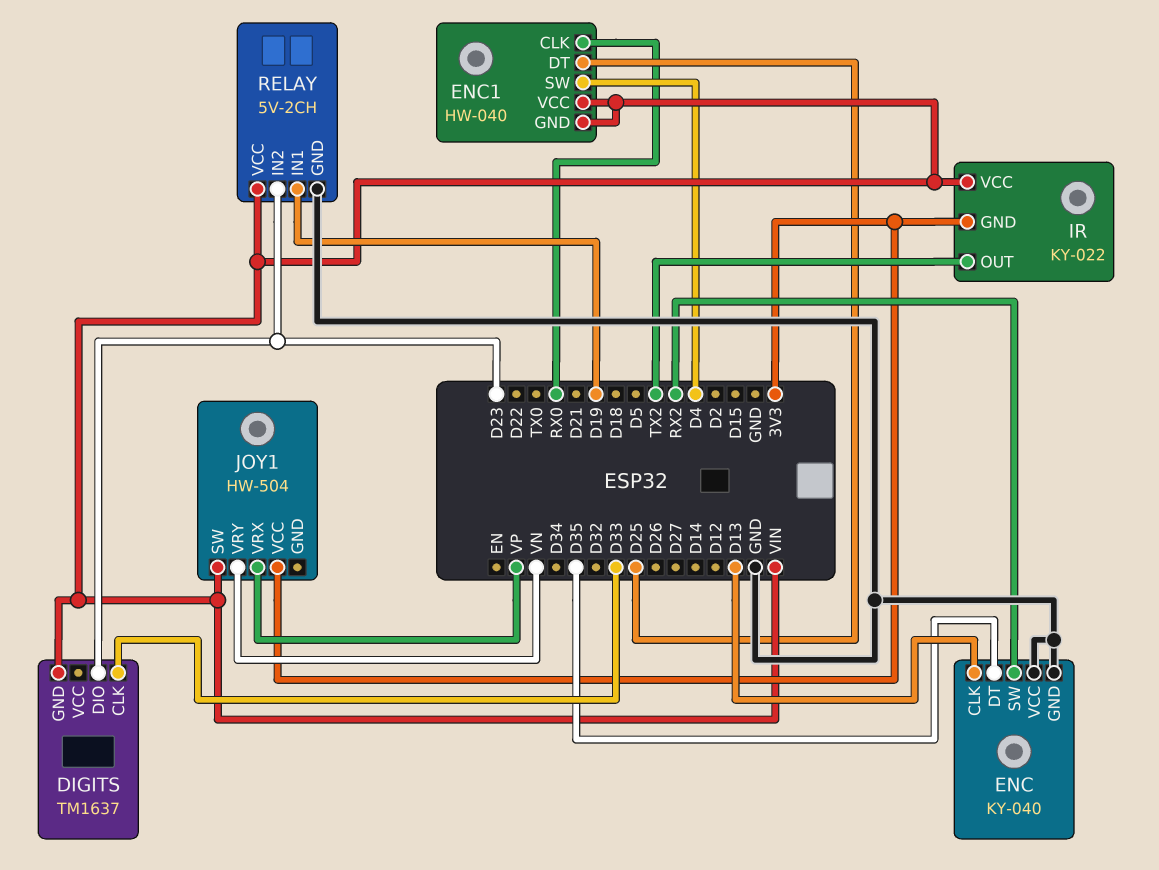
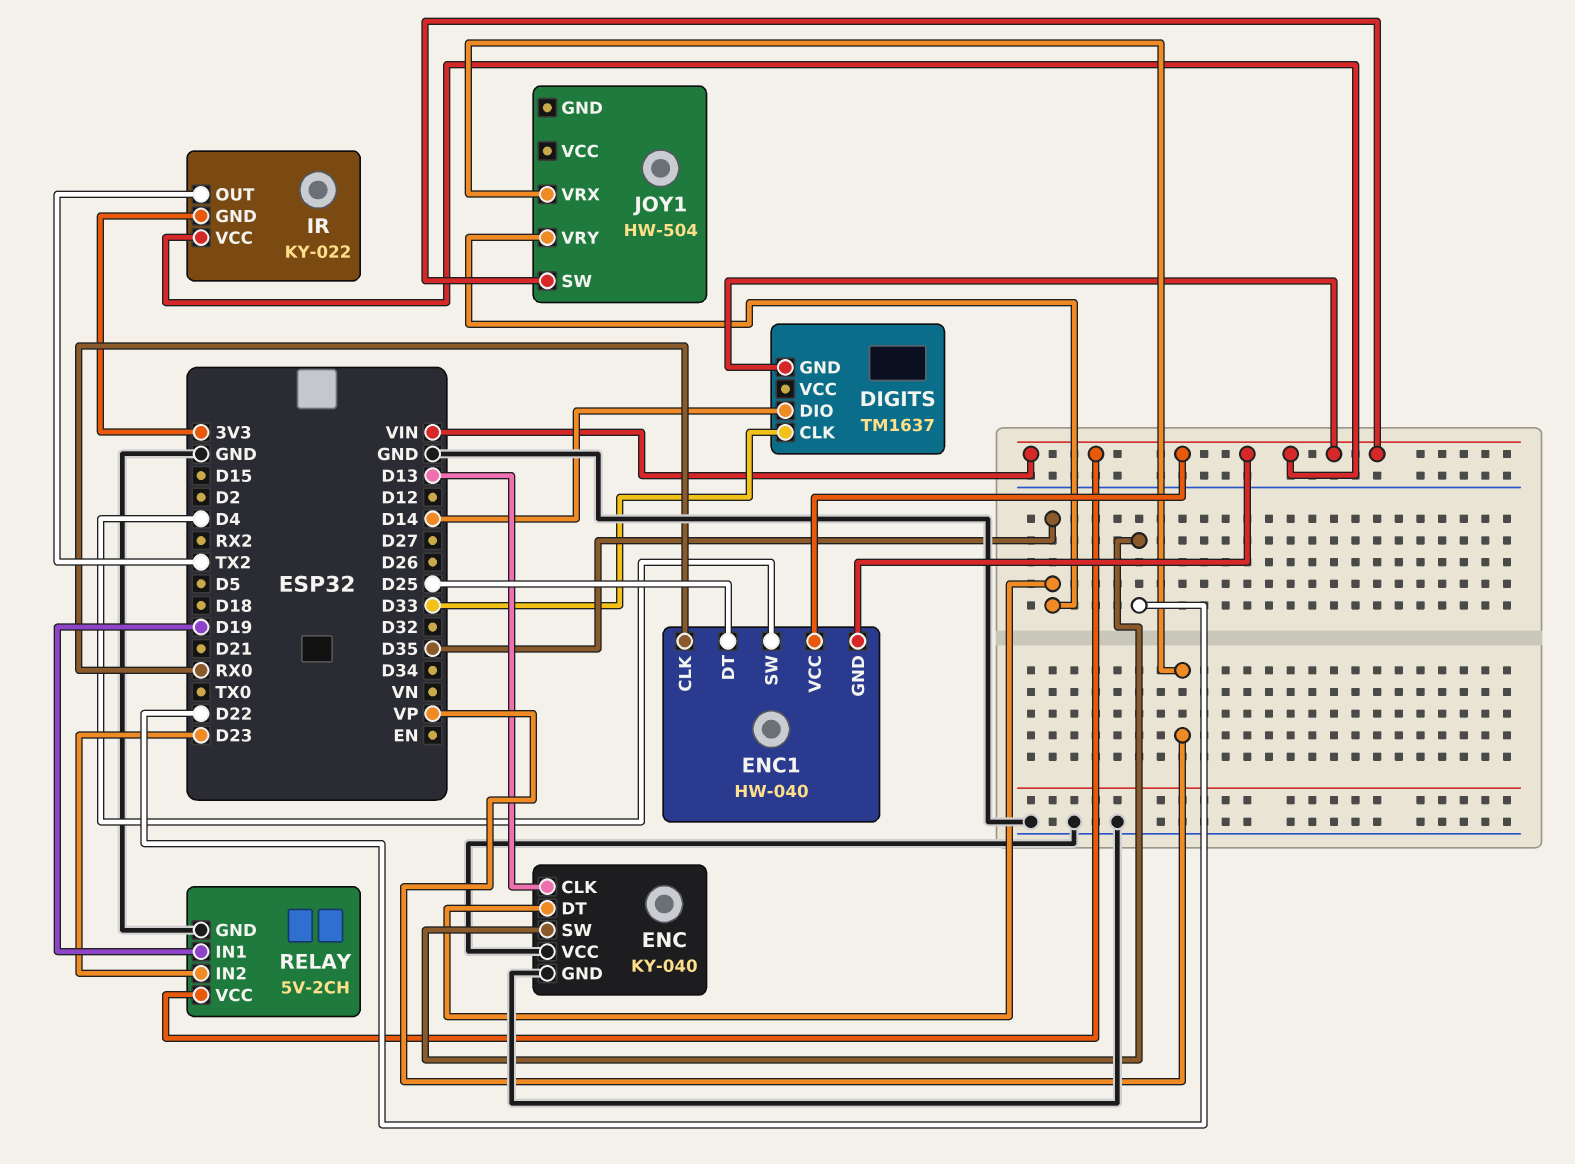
DIGITS pin DIO: D23 -> D14
ENC pin SW: RX2 -> D22
JOY1 pin VCC: 3V3 -> none
JOY1 pin VRY: VN -> D35

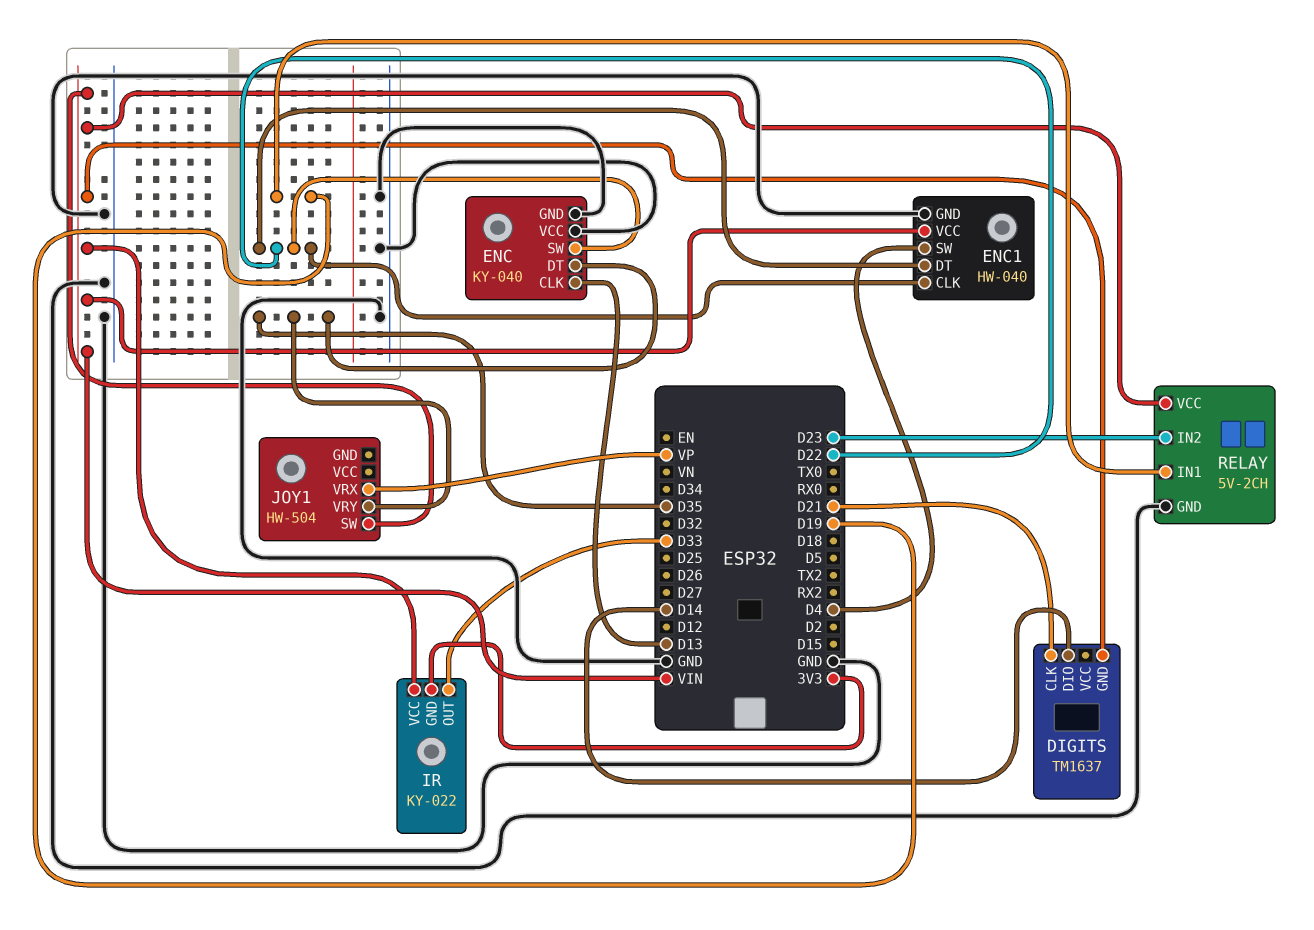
DIGITS pin CLK: D33 -> D21
ENC1 pin CLK: RX0 -> D22
ENC1 pin DT: D25 -> D22
ENC1 pin GND: VIN -> GND
IR pin OUT: TX2 -> D33

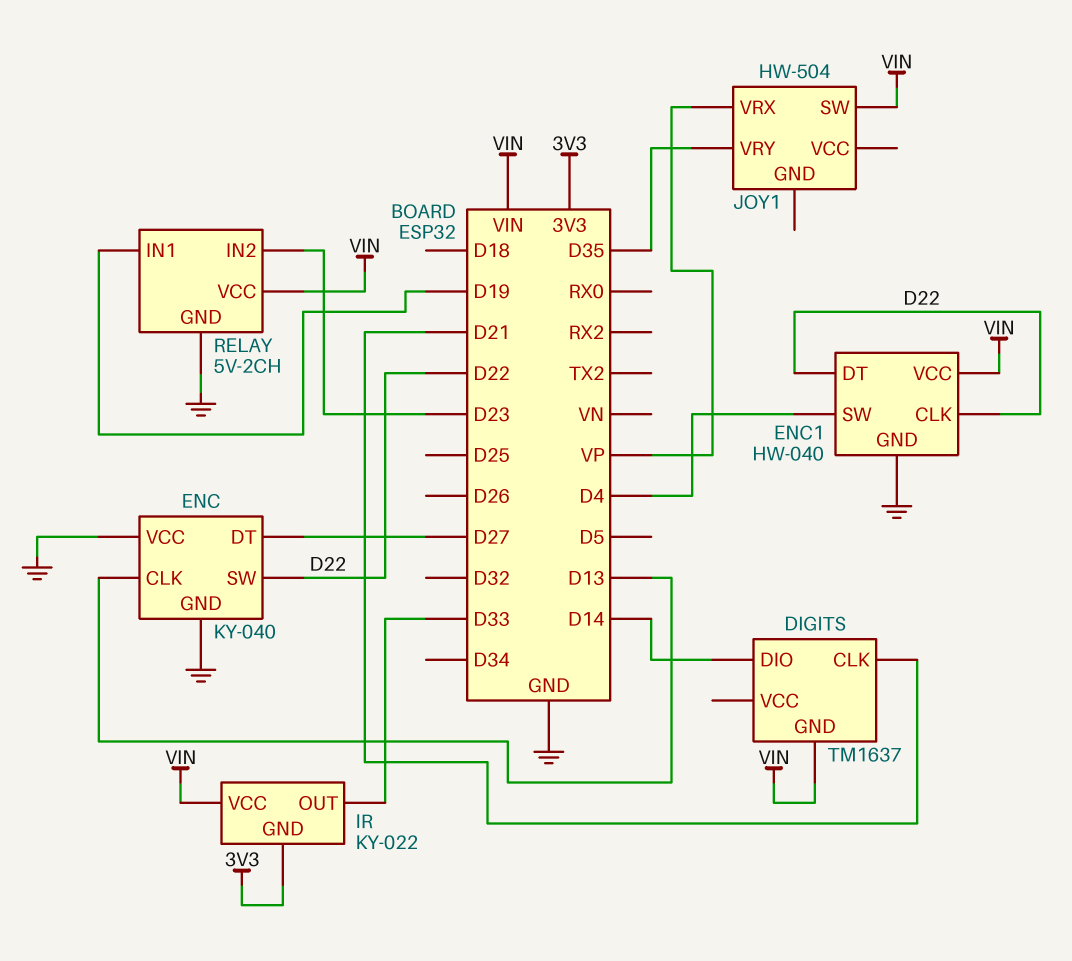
ENC pin DT: D35 -> D27

